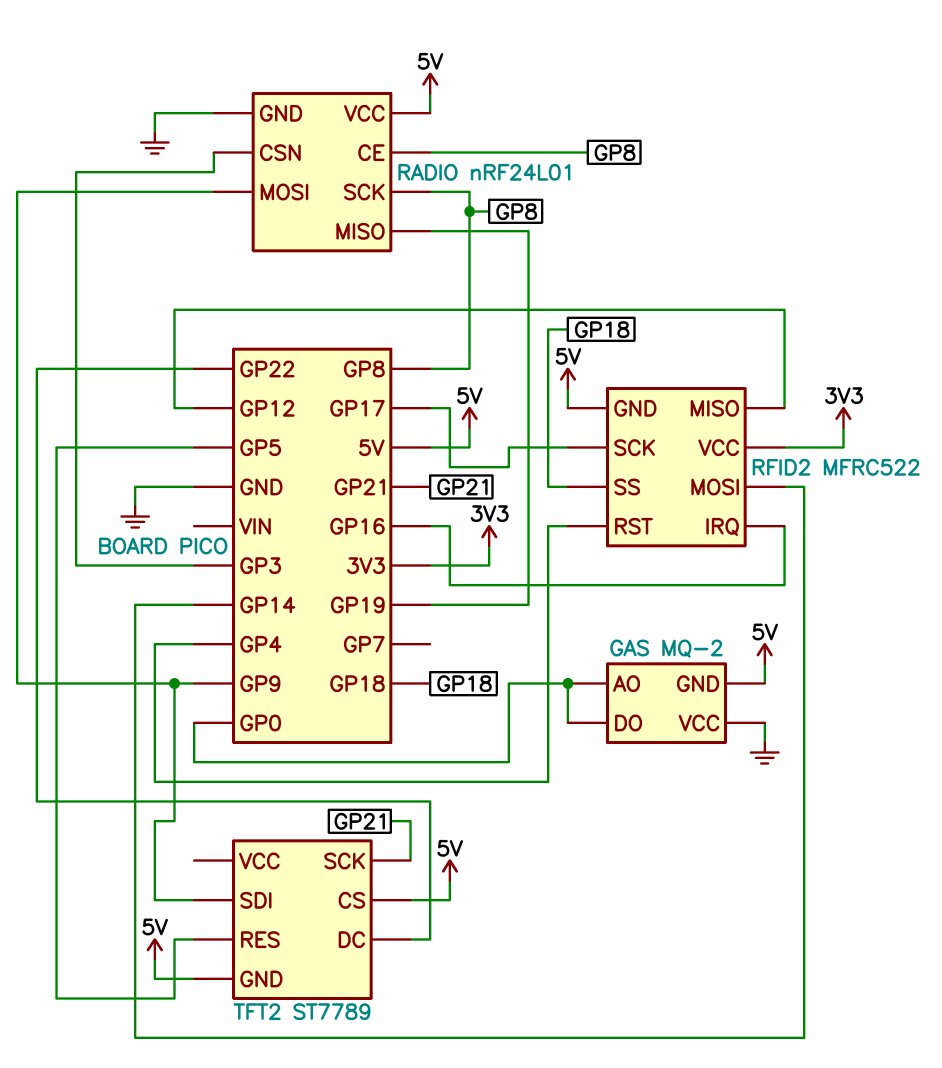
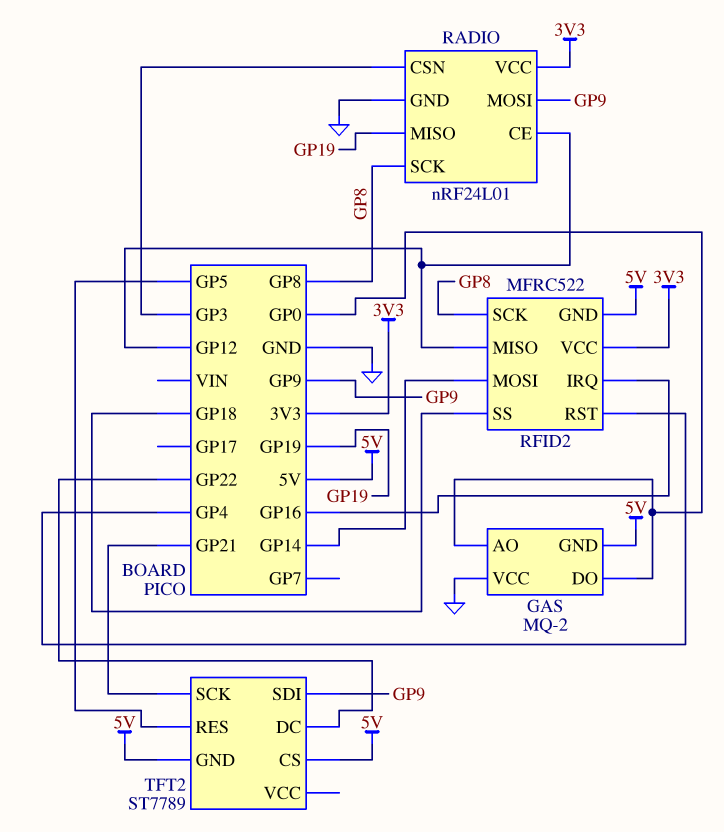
RADIO pin CE: GP8 -> GP12
RADIO pin VCC: 5V -> 3V3
RFID2 pin SCK: GP17 -> GP8

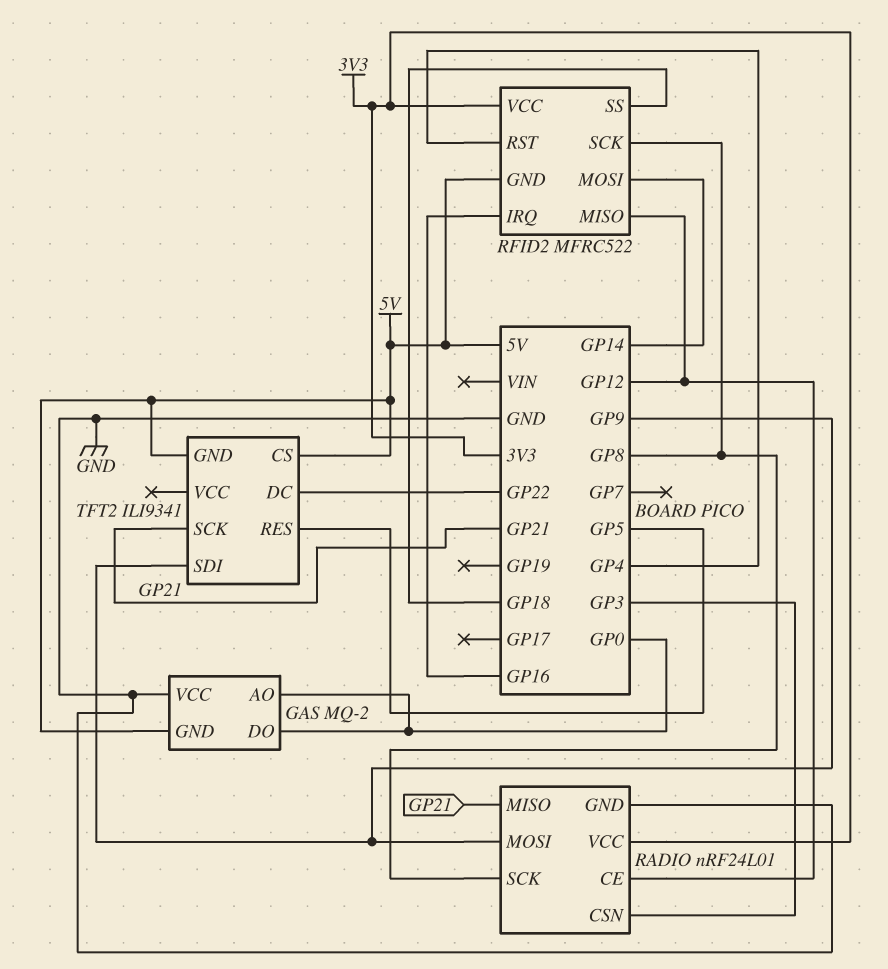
RADIO pin MISO: GP19 -> GP21
TFT2: ST7789 -> ILI9341

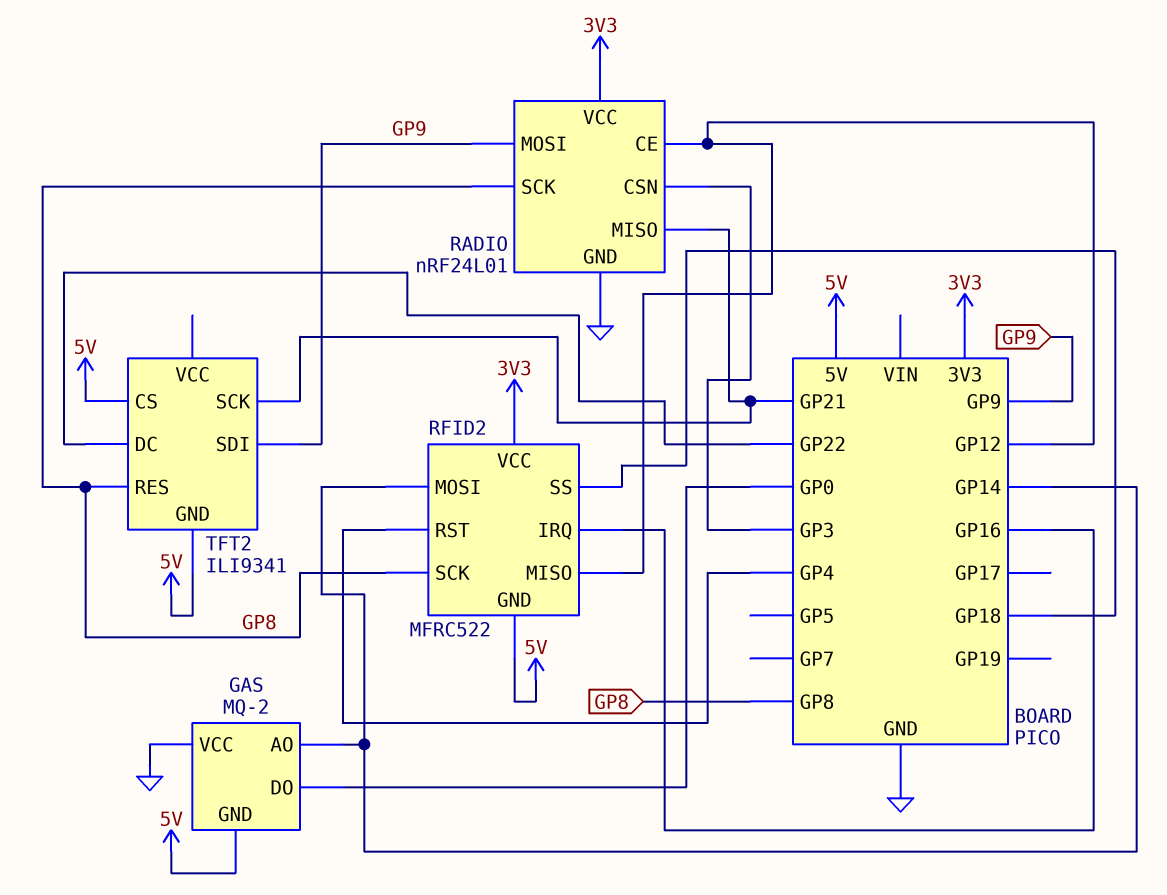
GAS pin AO: GP0 -> GP14
TFT2 pin RES: GP5 -> GP8

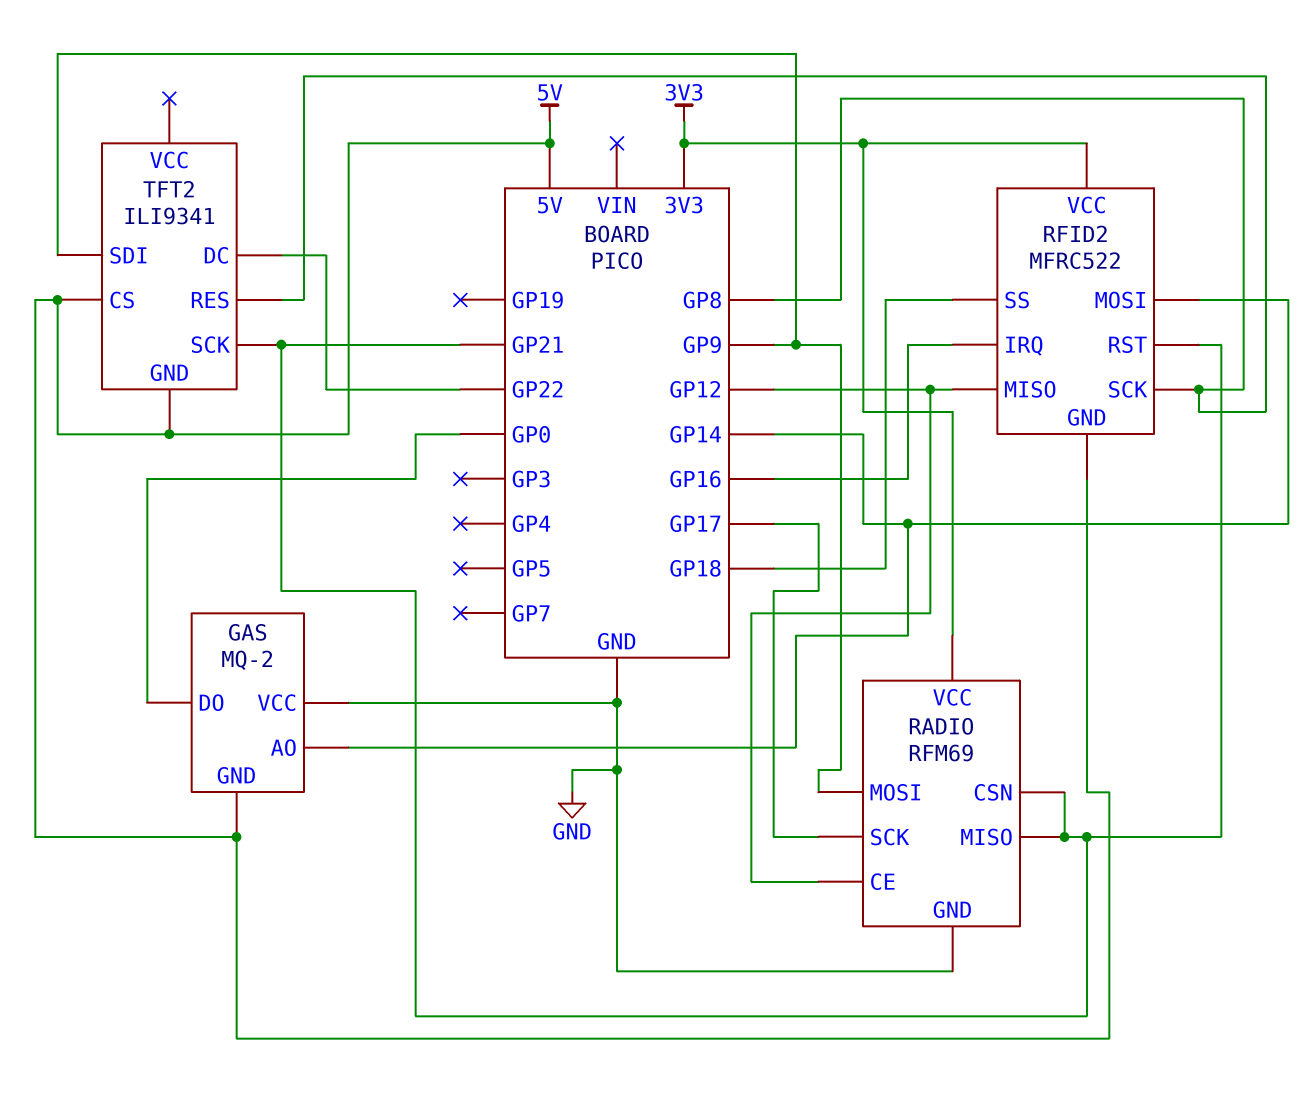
RADIO: nRF24L01 -> RFM69
RADIO pin CSN: GP3 -> GP21
RADIO pin SCK: GP8 -> GP17
RFID2 pin RST: GP4 -> GP21

